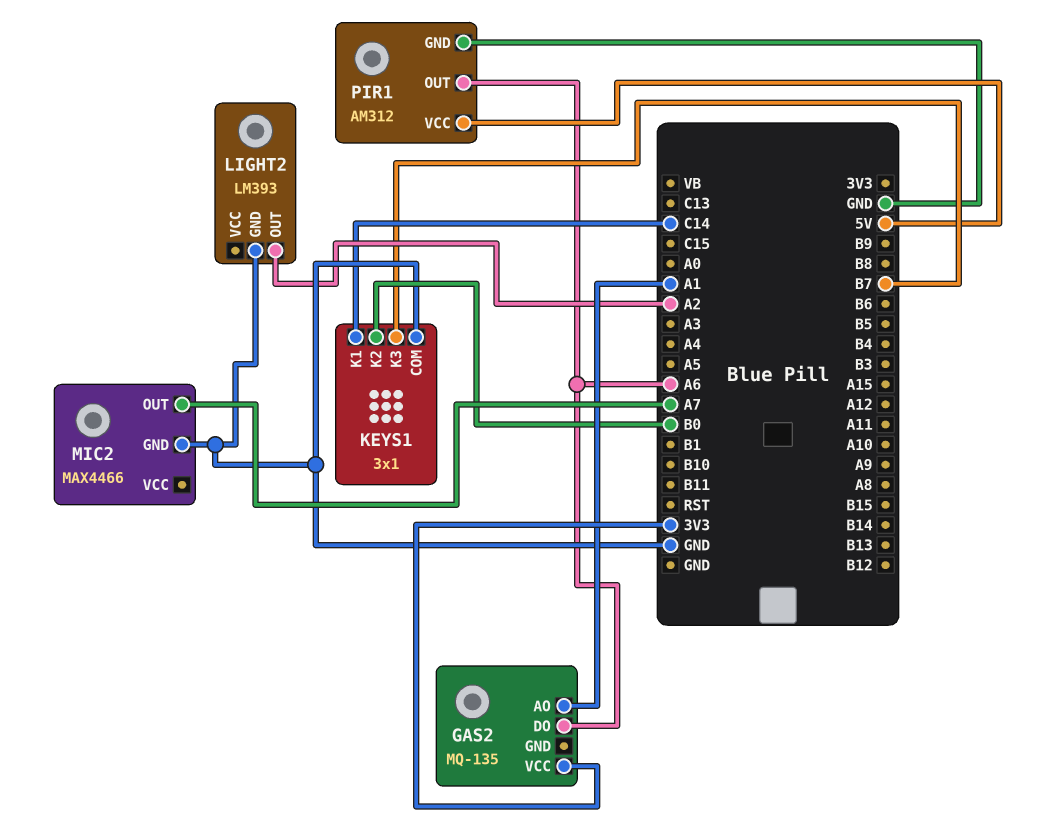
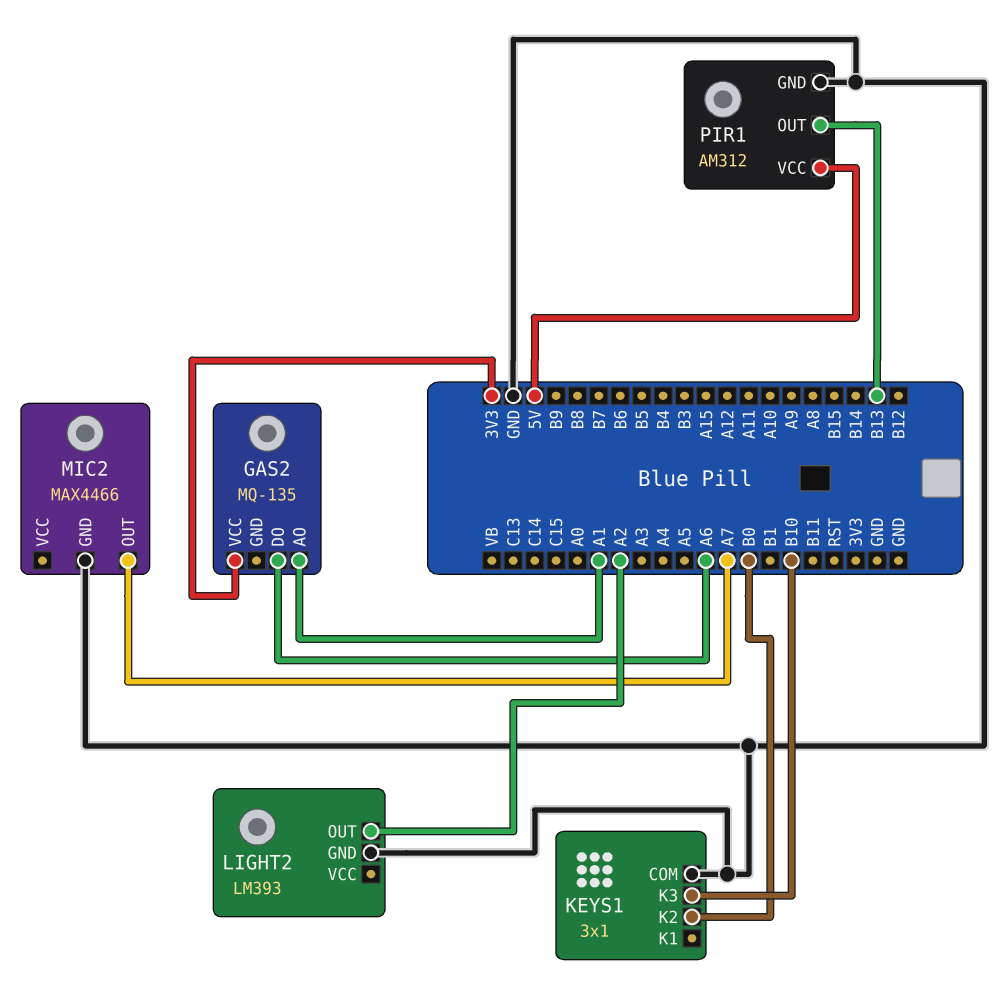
KEYS1 pin K1: C14 -> none
KEYS1 pin K3: B7 -> B10
PIR1 pin OUT: A6 -> B13

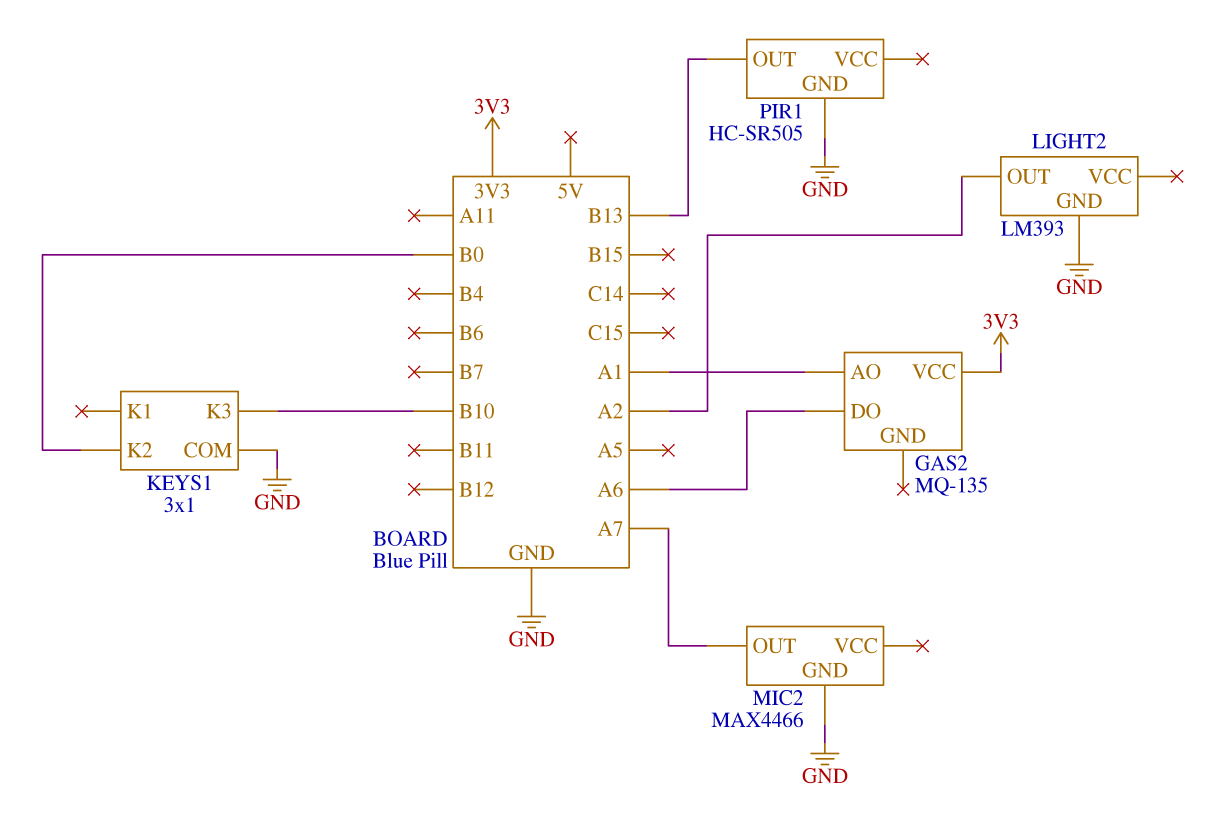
PIR1: AM312 -> HC-SR505
PIR1 pin VCC: 5V -> none

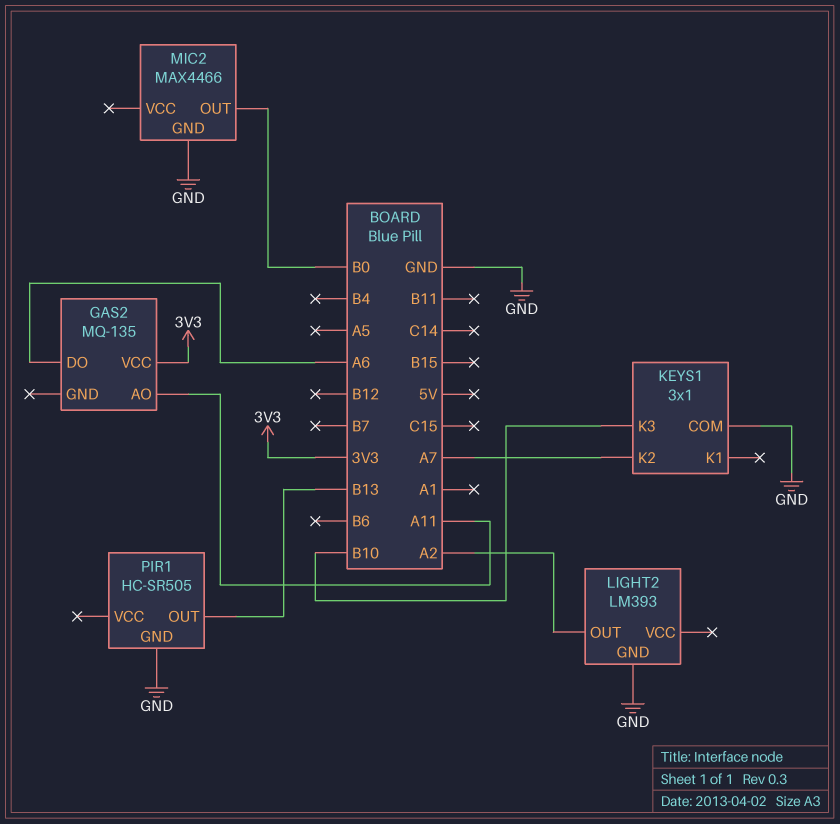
GAS2 pin AO: A1 -> A11
KEYS1 pin K2: B0 -> A7
MIC2 pin OUT: A7 -> B0

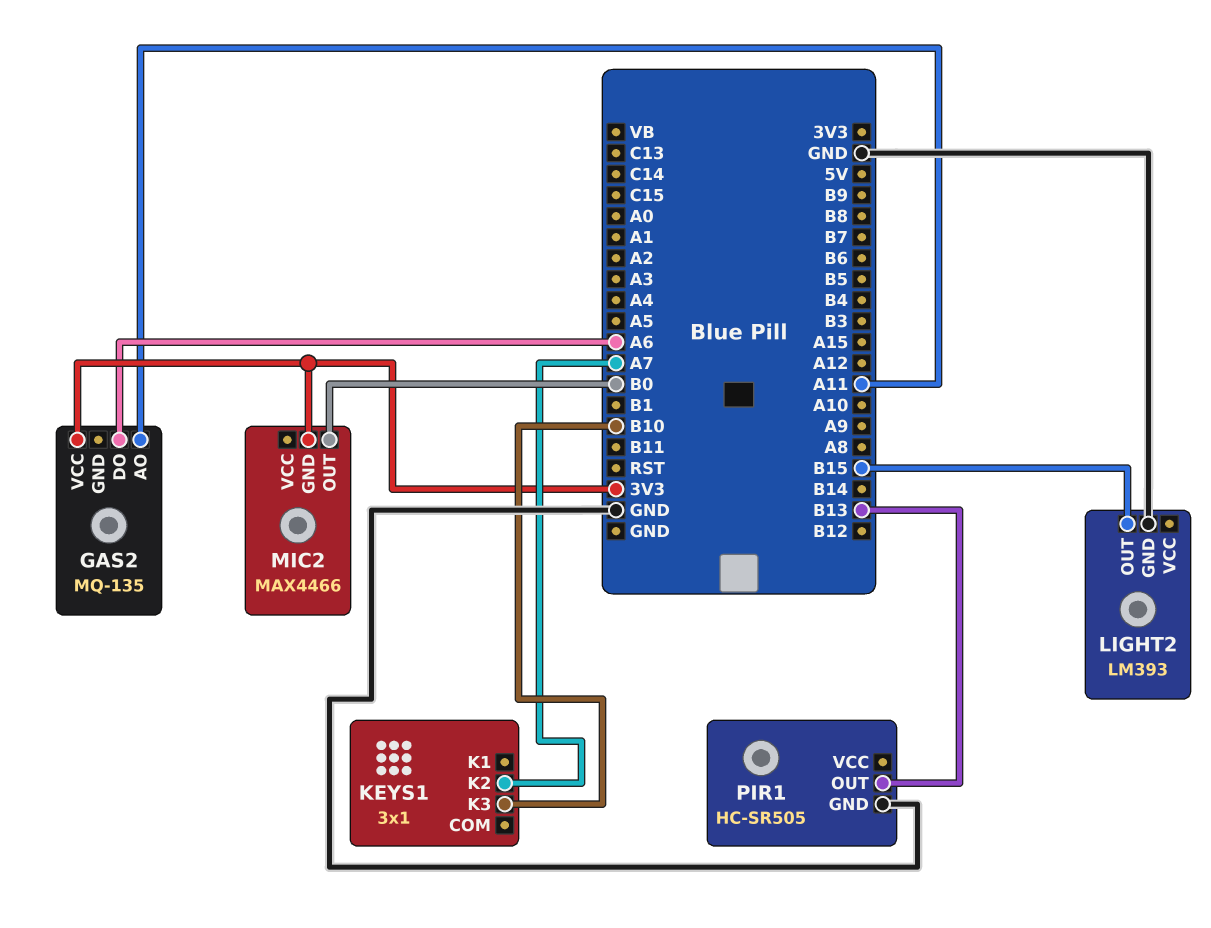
KEYS1 pin COM: GND -> none
LIGHT2 pin OUT: A2 -> B15
MIC2 pin GND: GND -> 3V3

